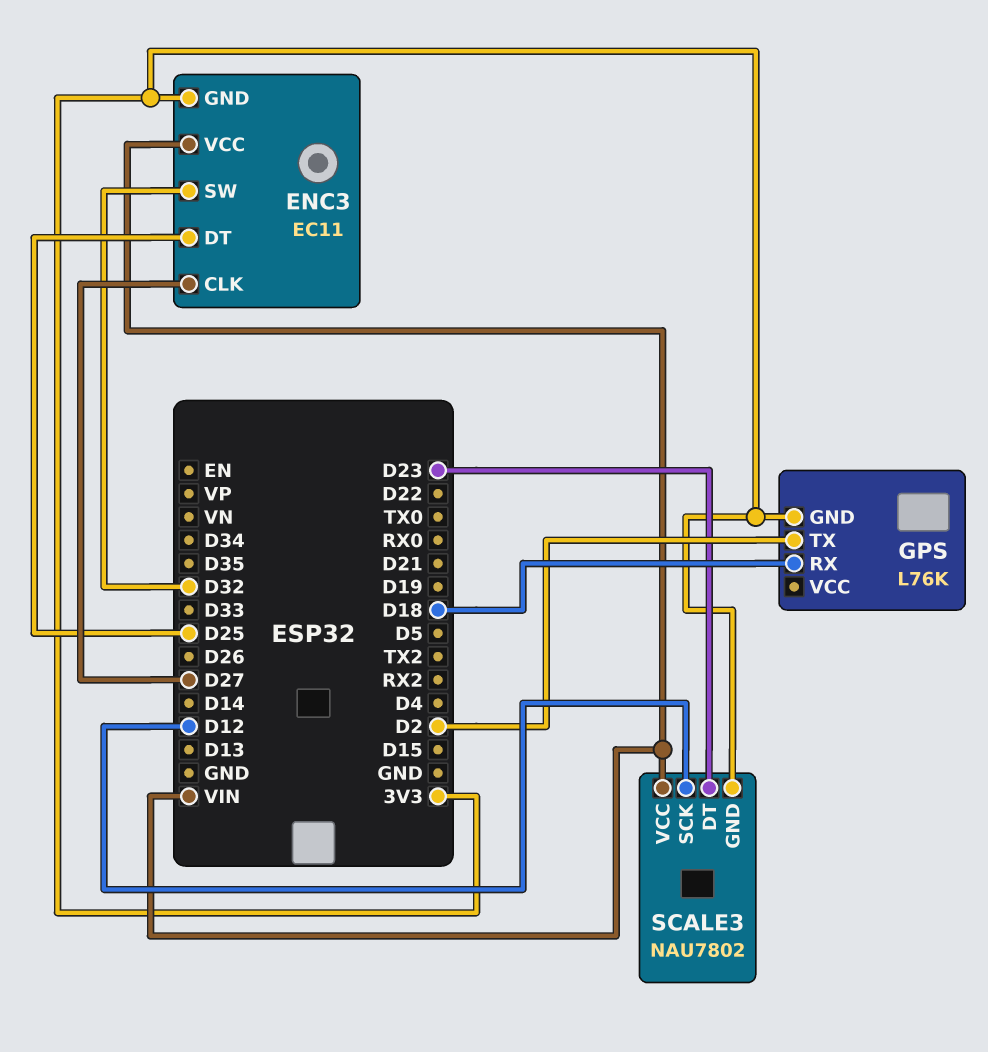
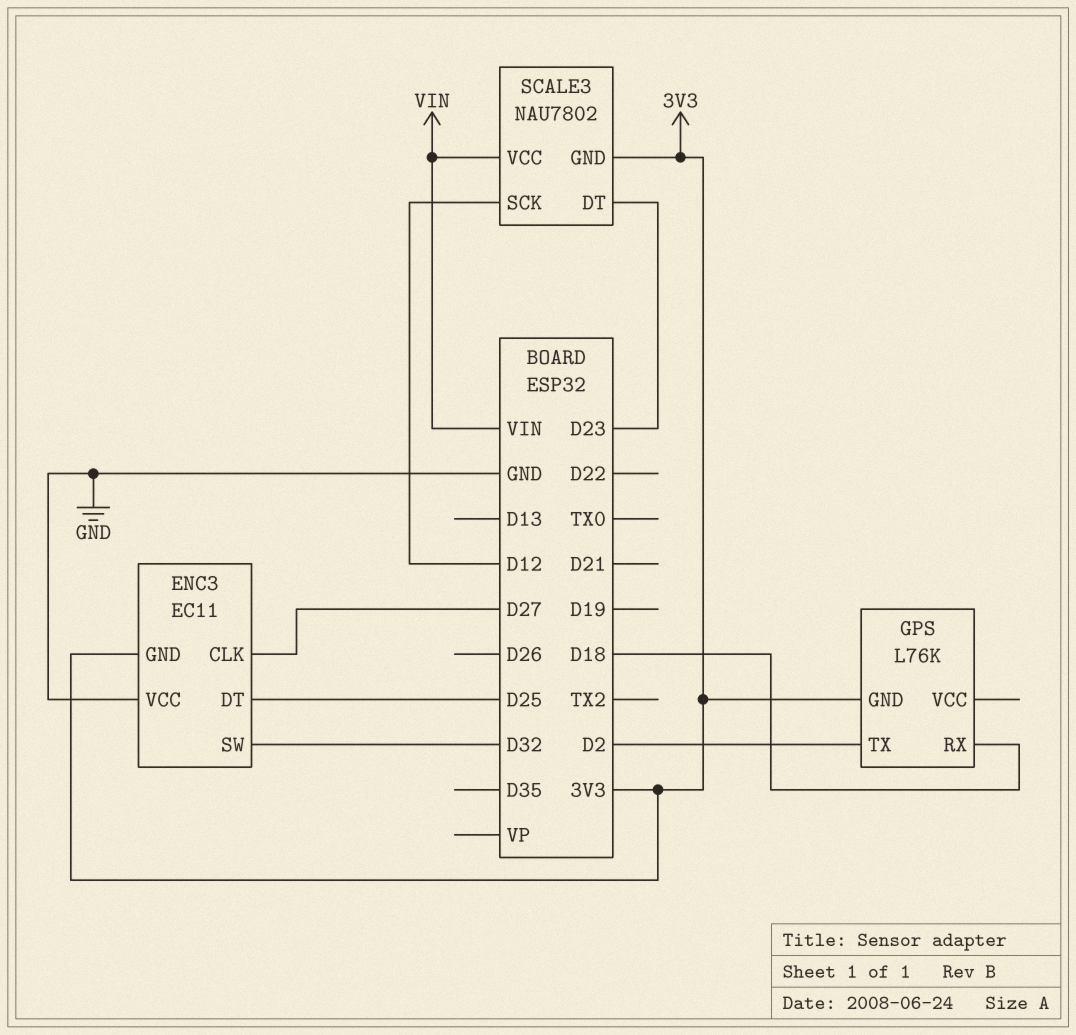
ENC3 pin VCC: VIN -> GND

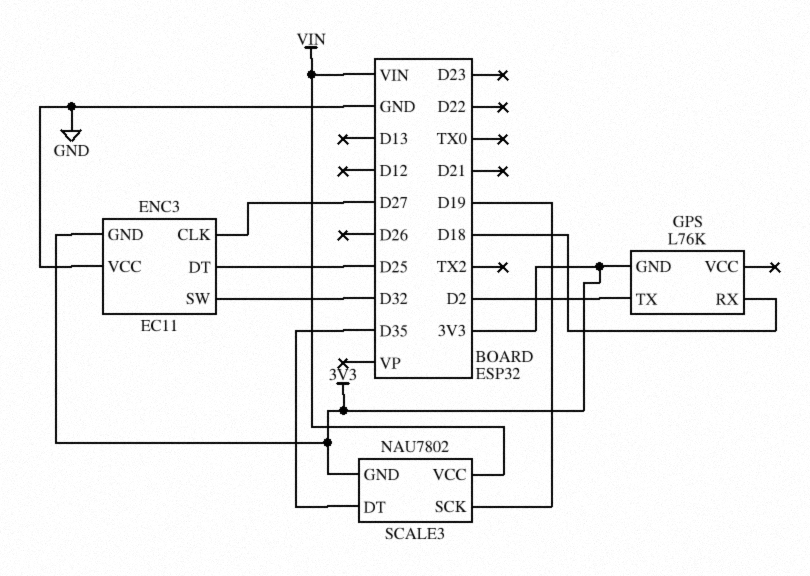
SCALE3 pin DT: D23 -> D35
SCALE3 pin SCK: D12 -> D19

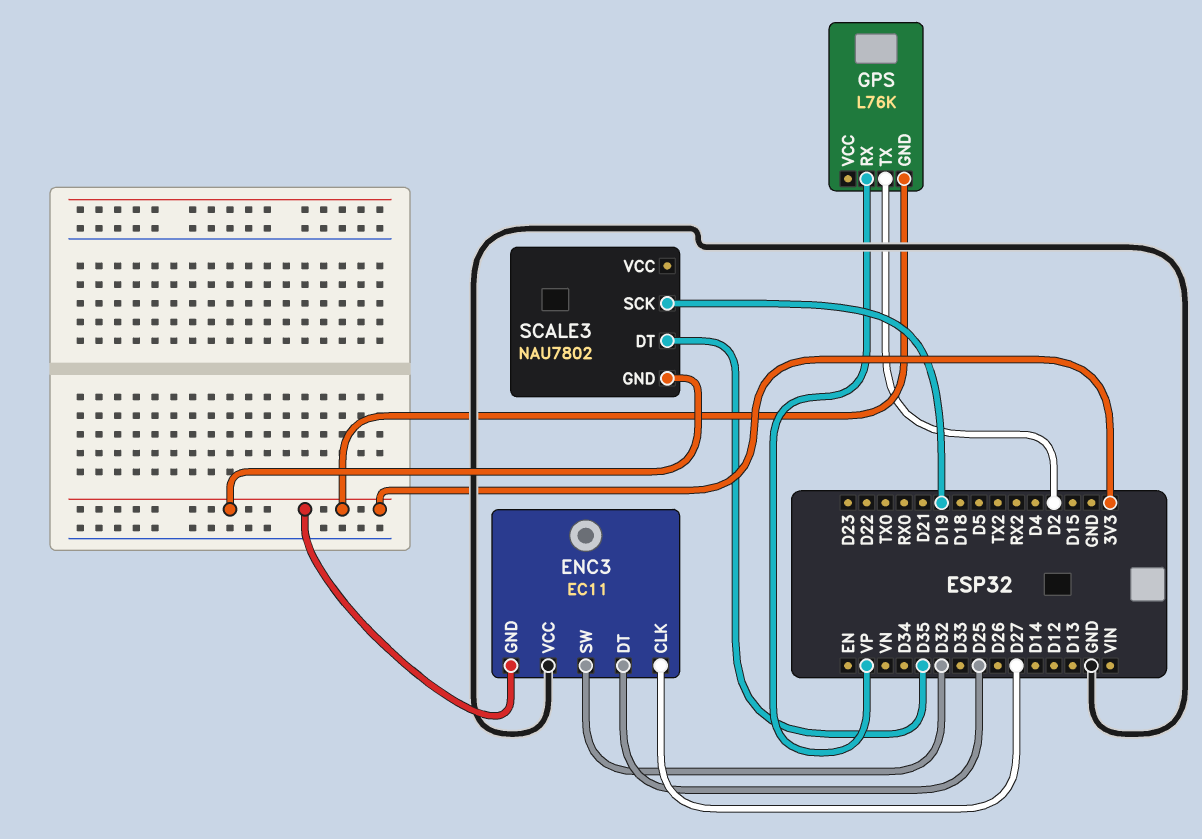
GPS pin RX: D18 -> VP
SCALE3 pin VCC: VIN -> none

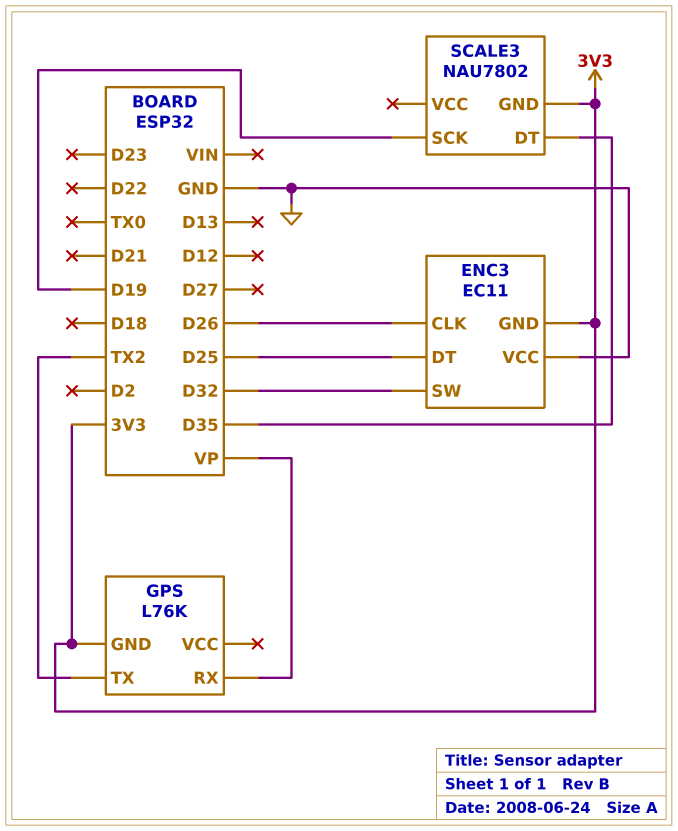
ENC3 pin CLK: D27 -> D26
GPS pin TX: D2 -> TX2

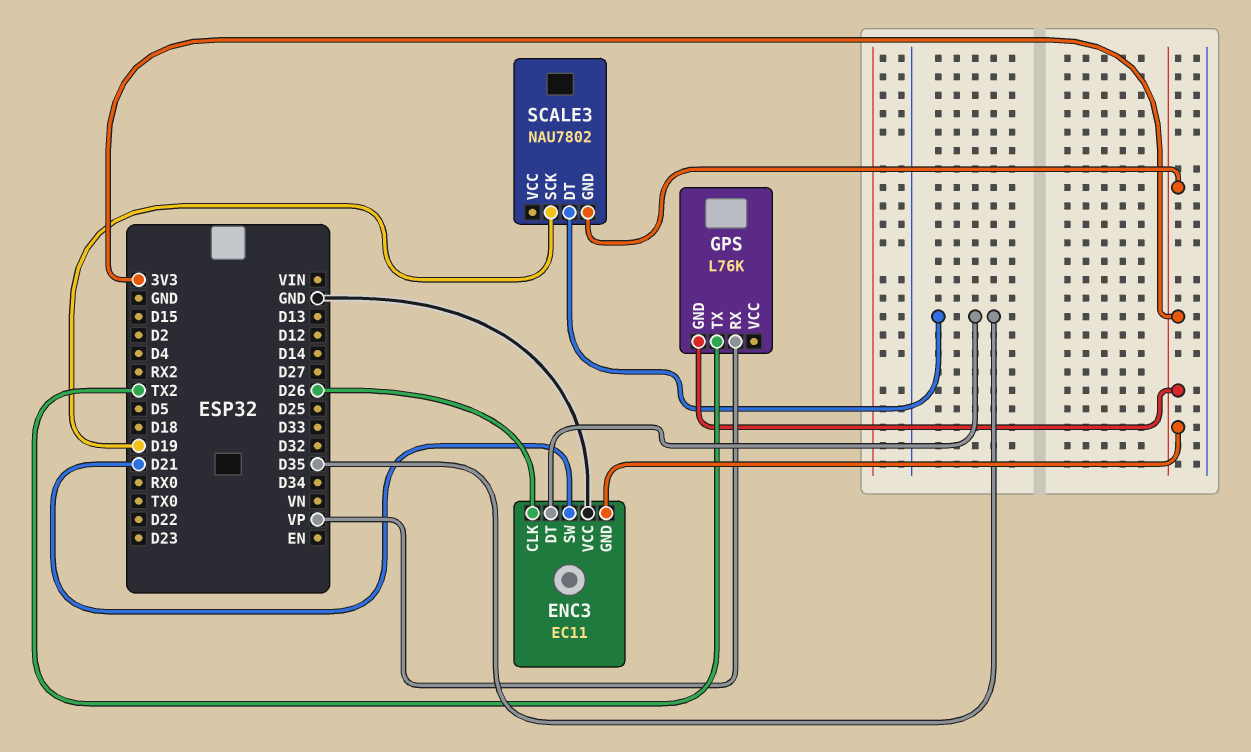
ENC3 pin DT: D25 -> D35
ENC3 pin SW: D32 -> D21

